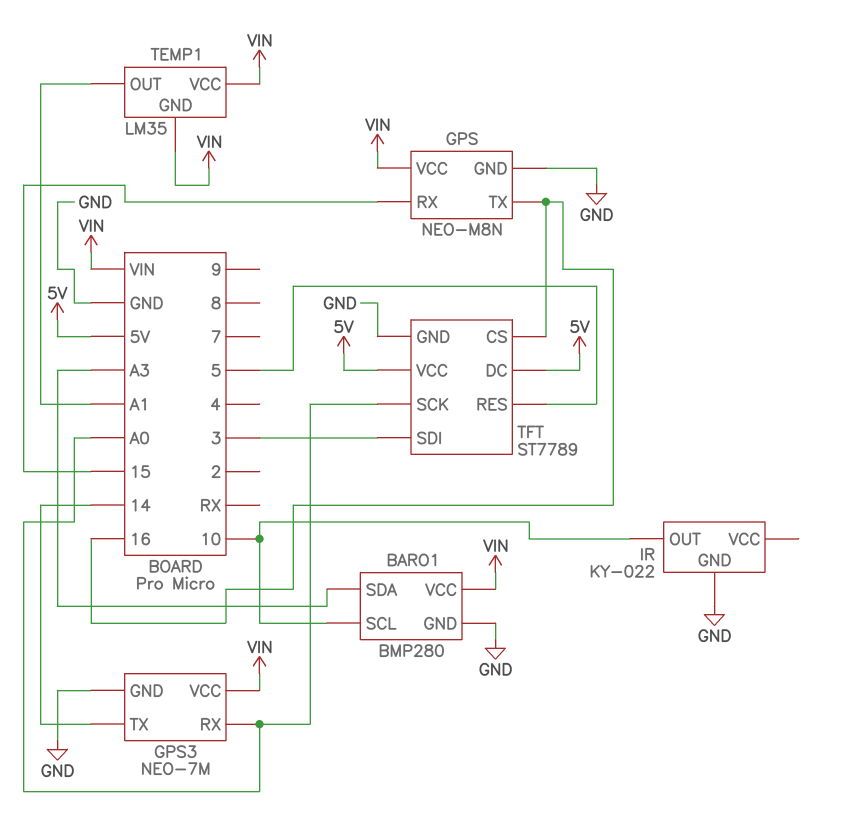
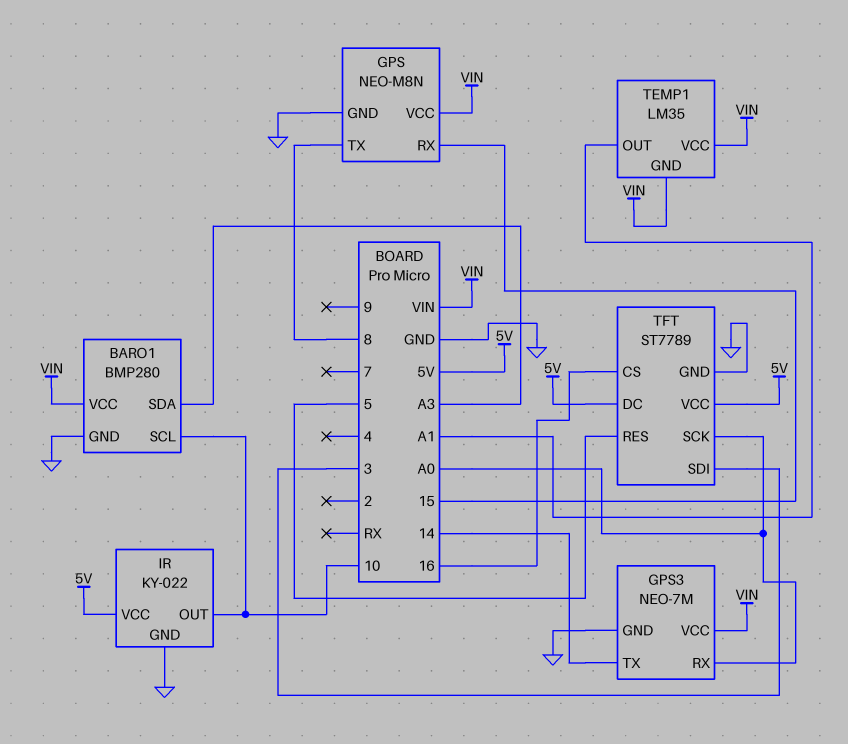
GPS pin TX: 16 -> 8
IR pin VCC: none -> 5V

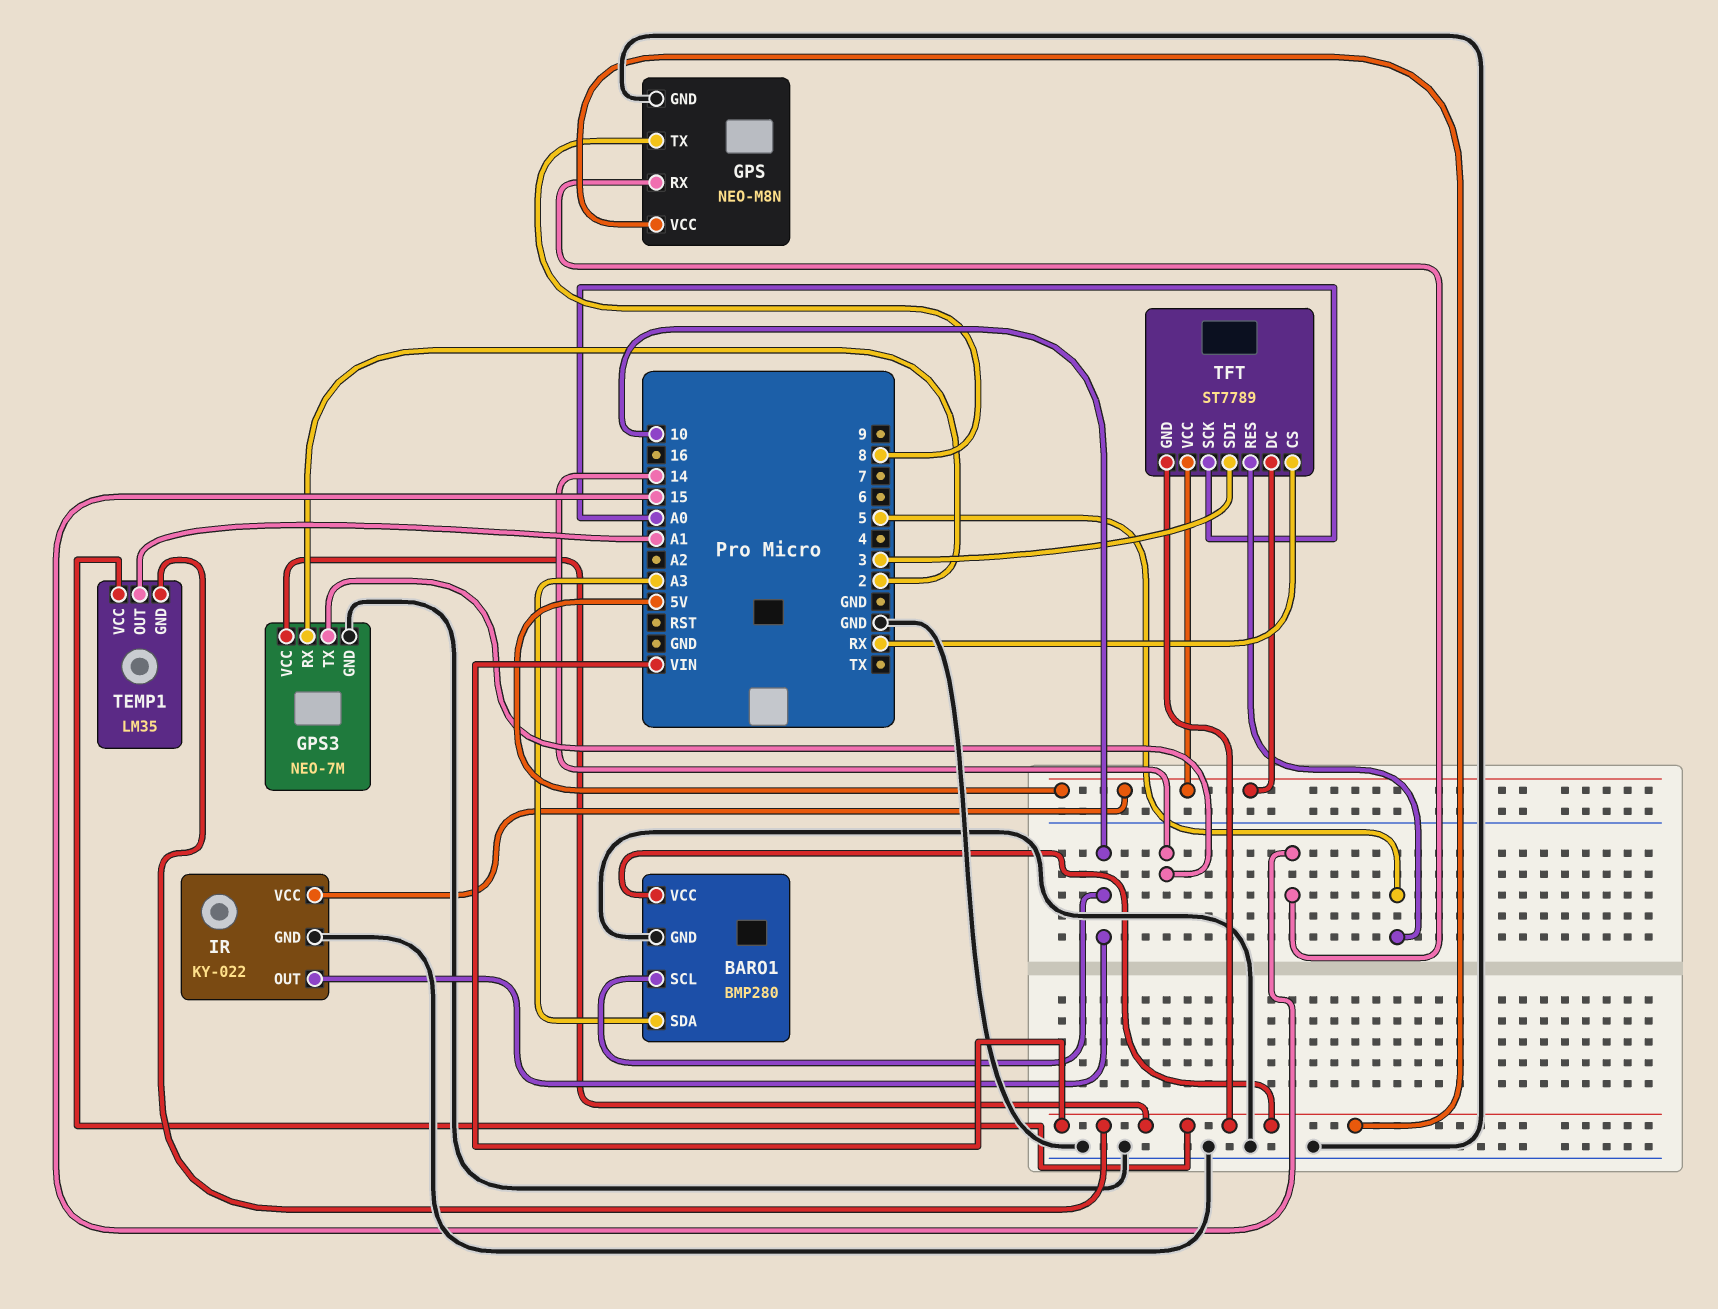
GPS3 pin RX: A0 -> 2
TFT pin CS: 16 -> RX
TFT pin GND: GND -> VIN

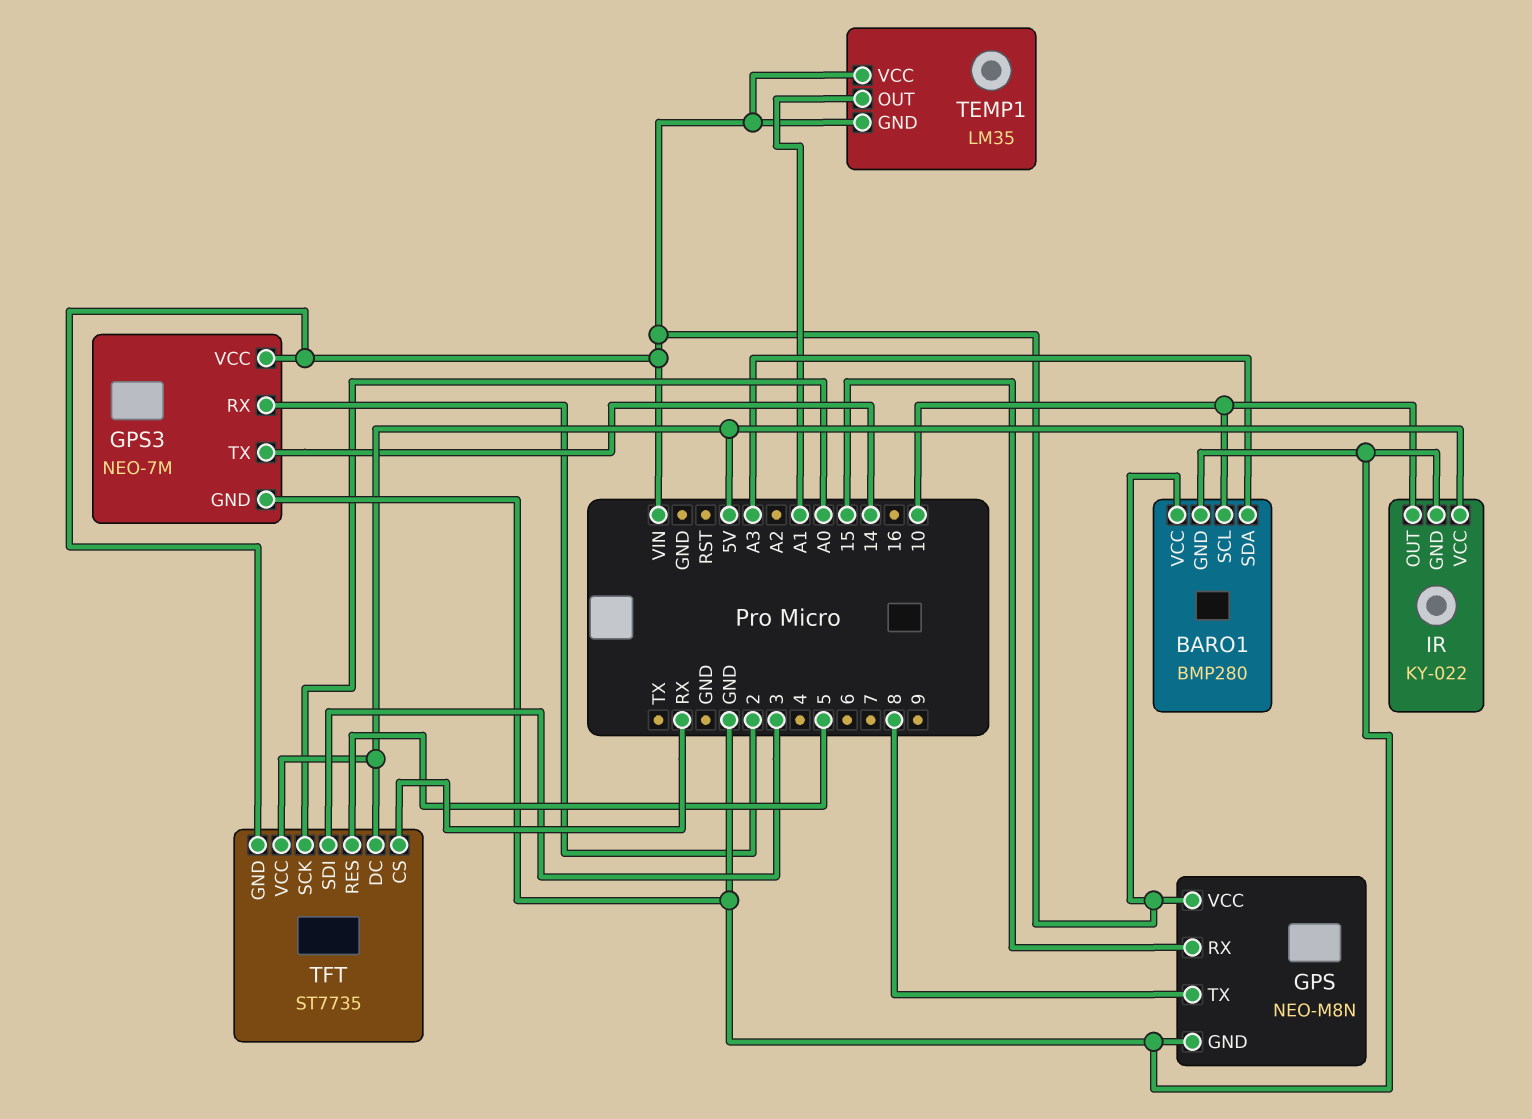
TFT: ST7789 -> ST7735

